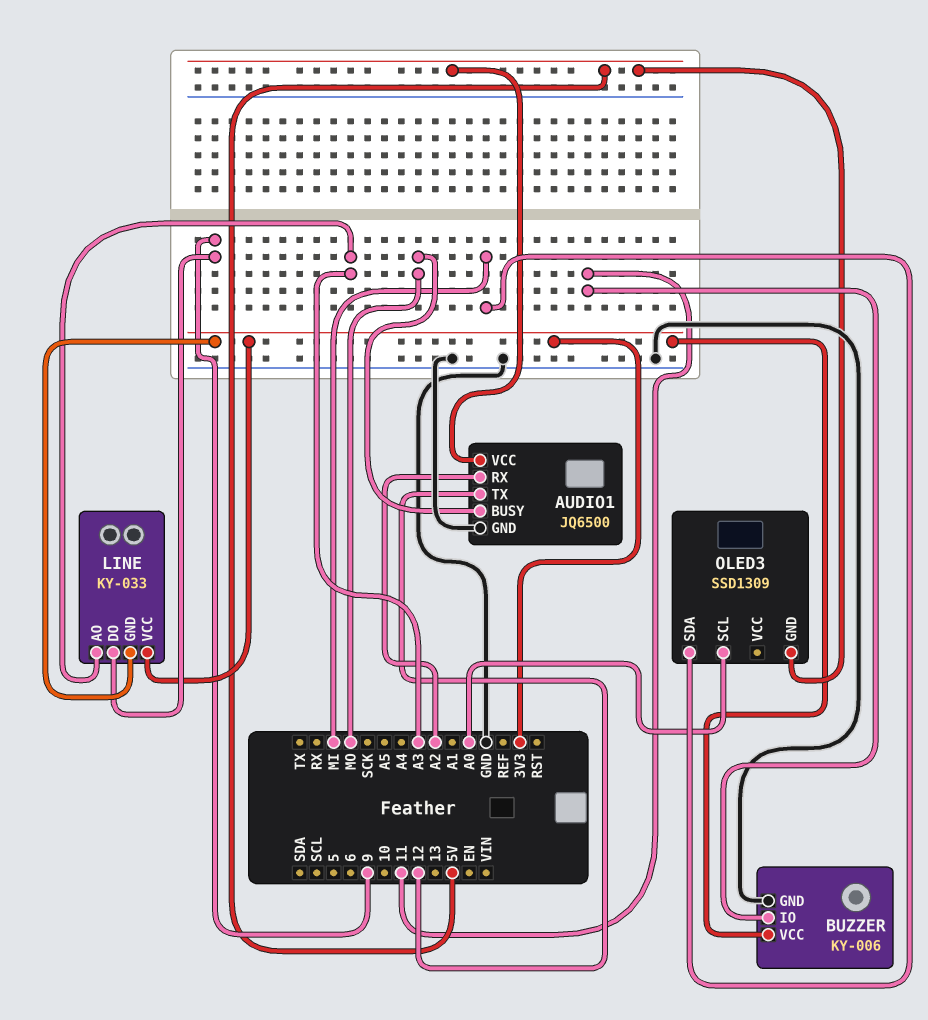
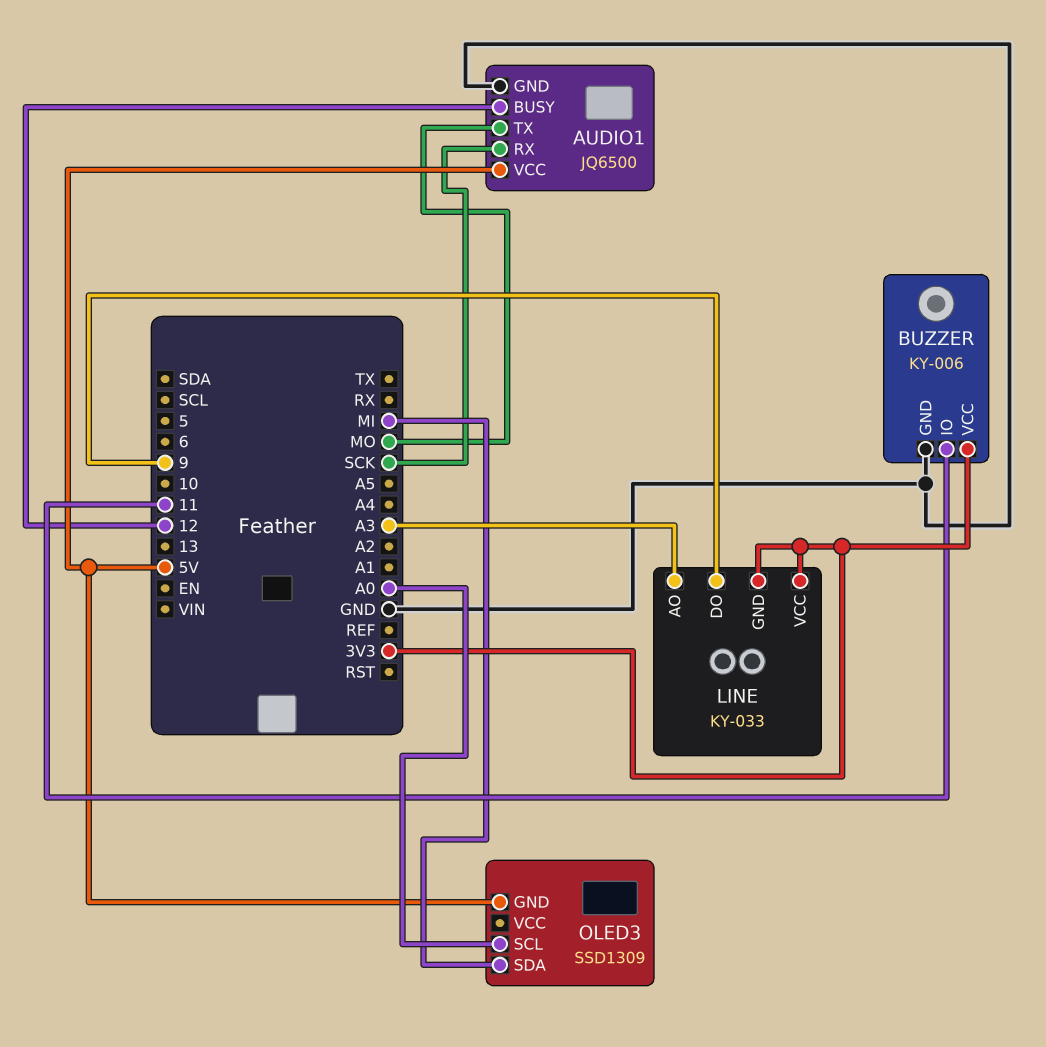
AUDIO1 pin BUSY: MO -> 12
AUDIO1 pin RX: A2 -> SCK
AUDIO1 pin TX: 12 -> MO

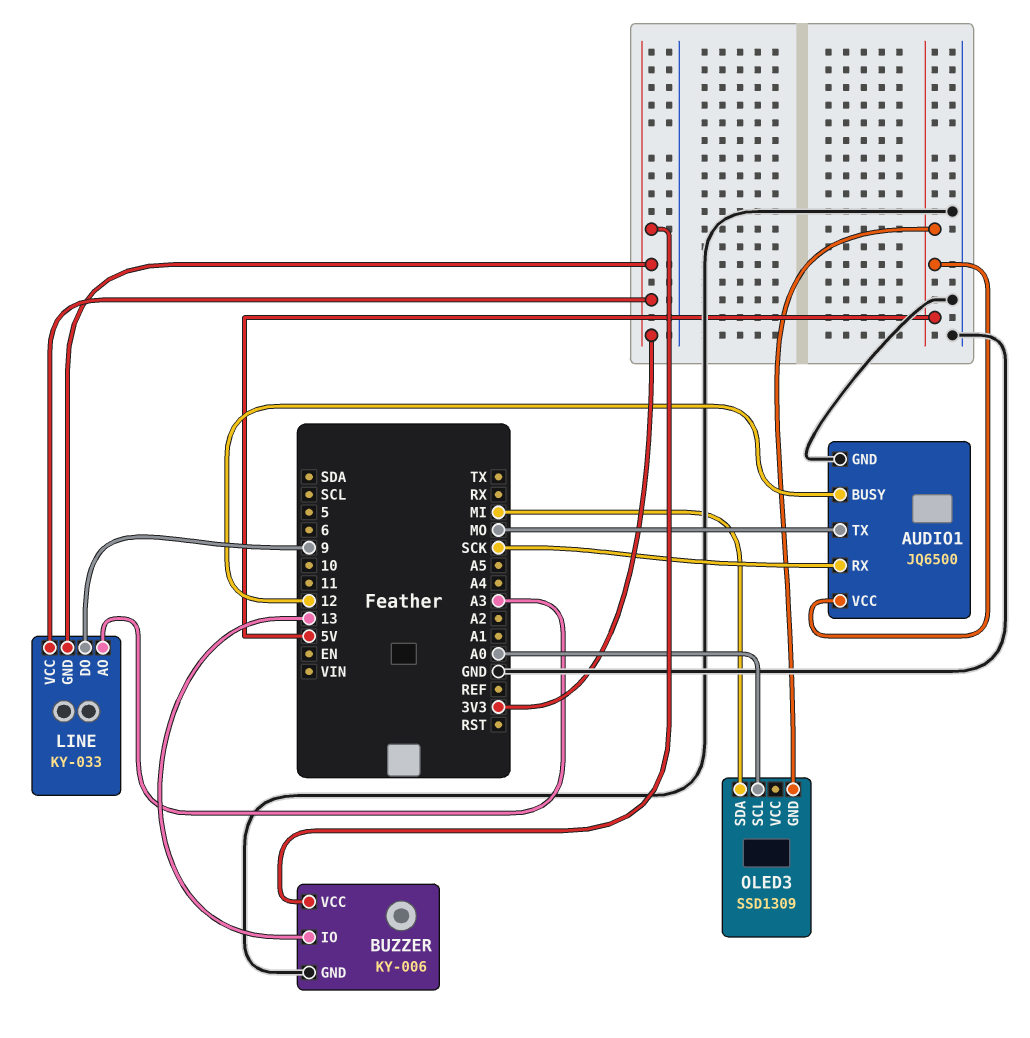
BUZZER pin IO: 11 -> 13

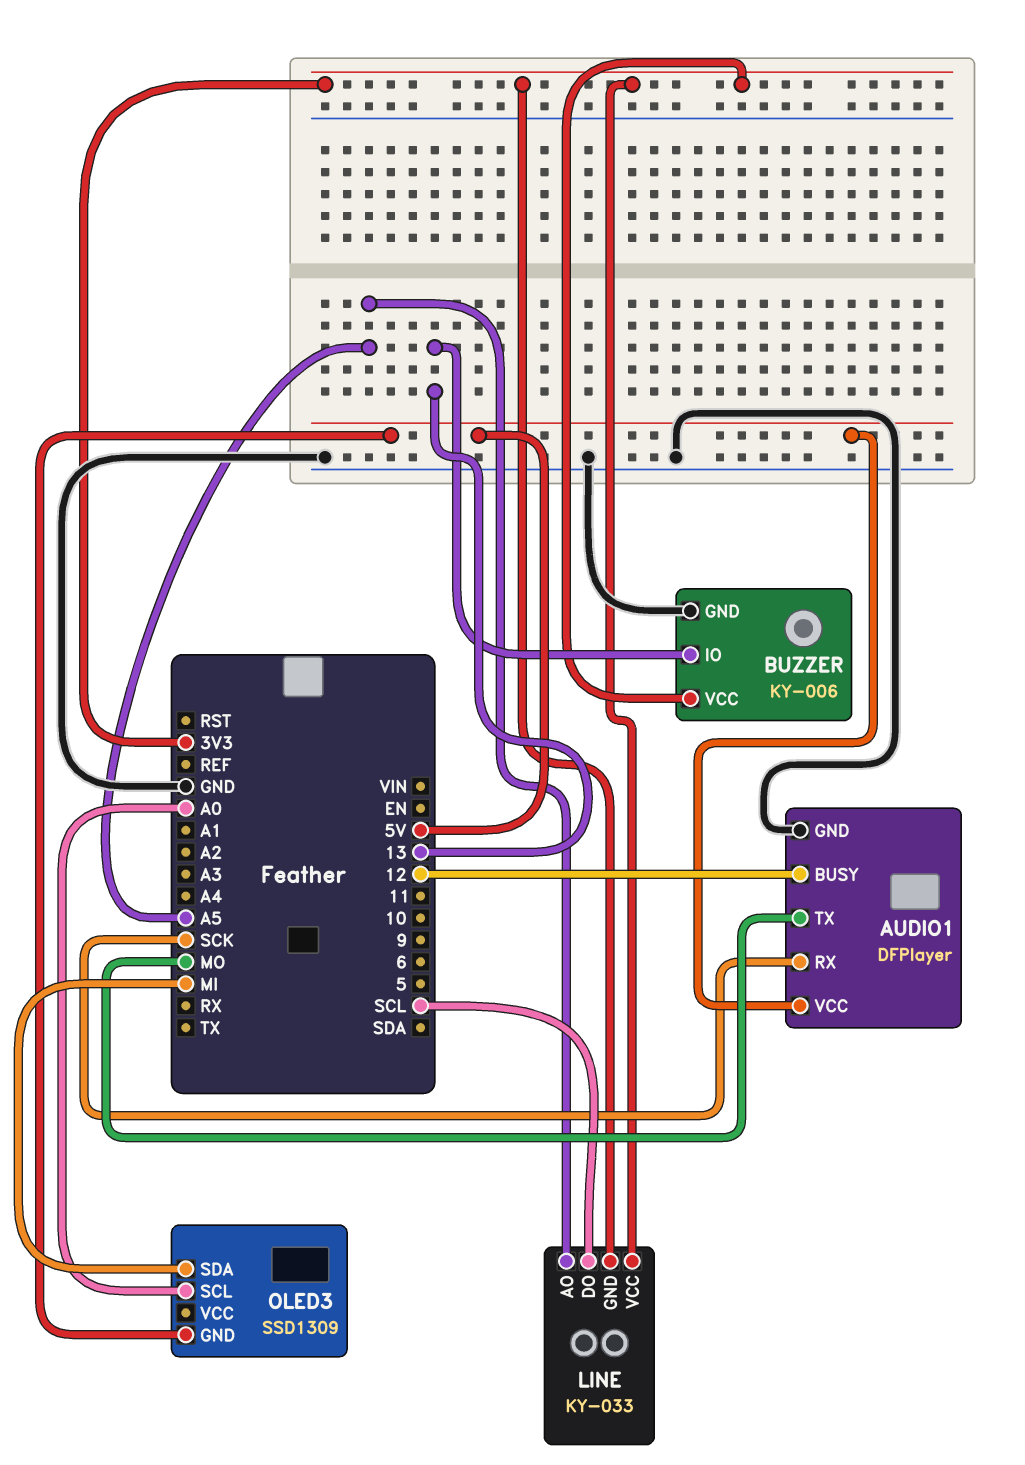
AUDIO1: JQ6500 -> DFPlayer
LINE pin AO: A3 -> A5
LINE pin DO: 9 -> SCL

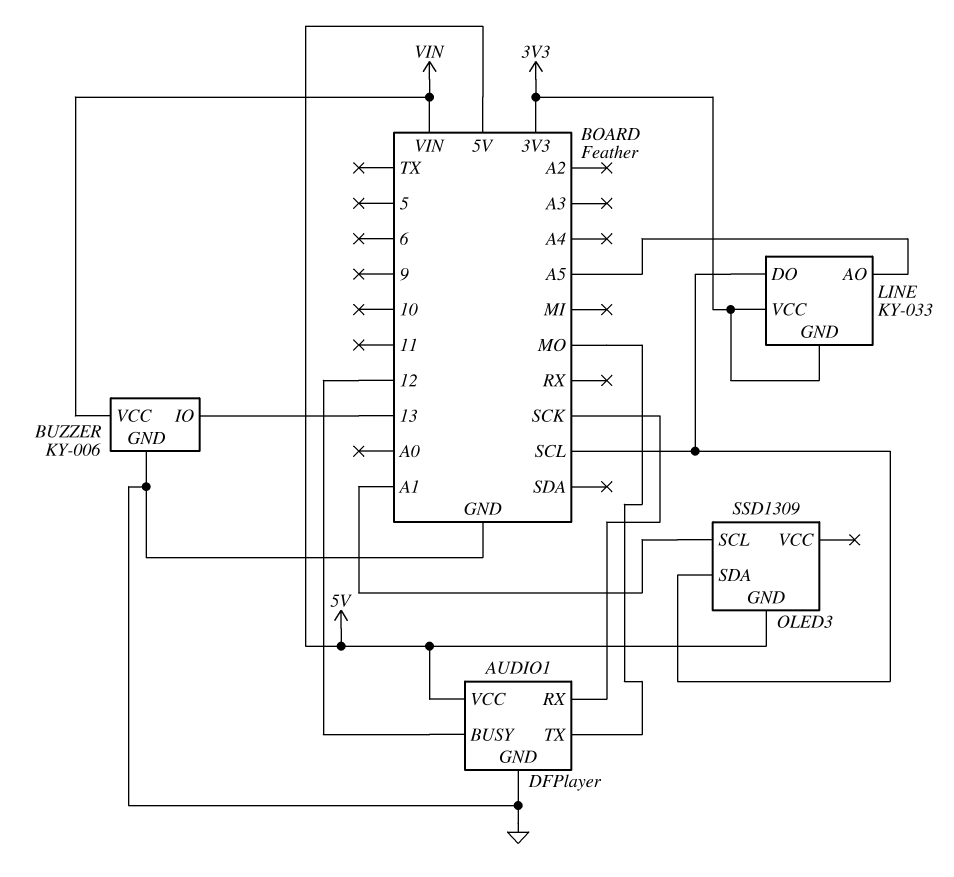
BUZZER pin VCC: 3V3 -> VIN
OLED3 pin SCL: A0 -> A1
OLED3 pin SDA: MI -> SCL

